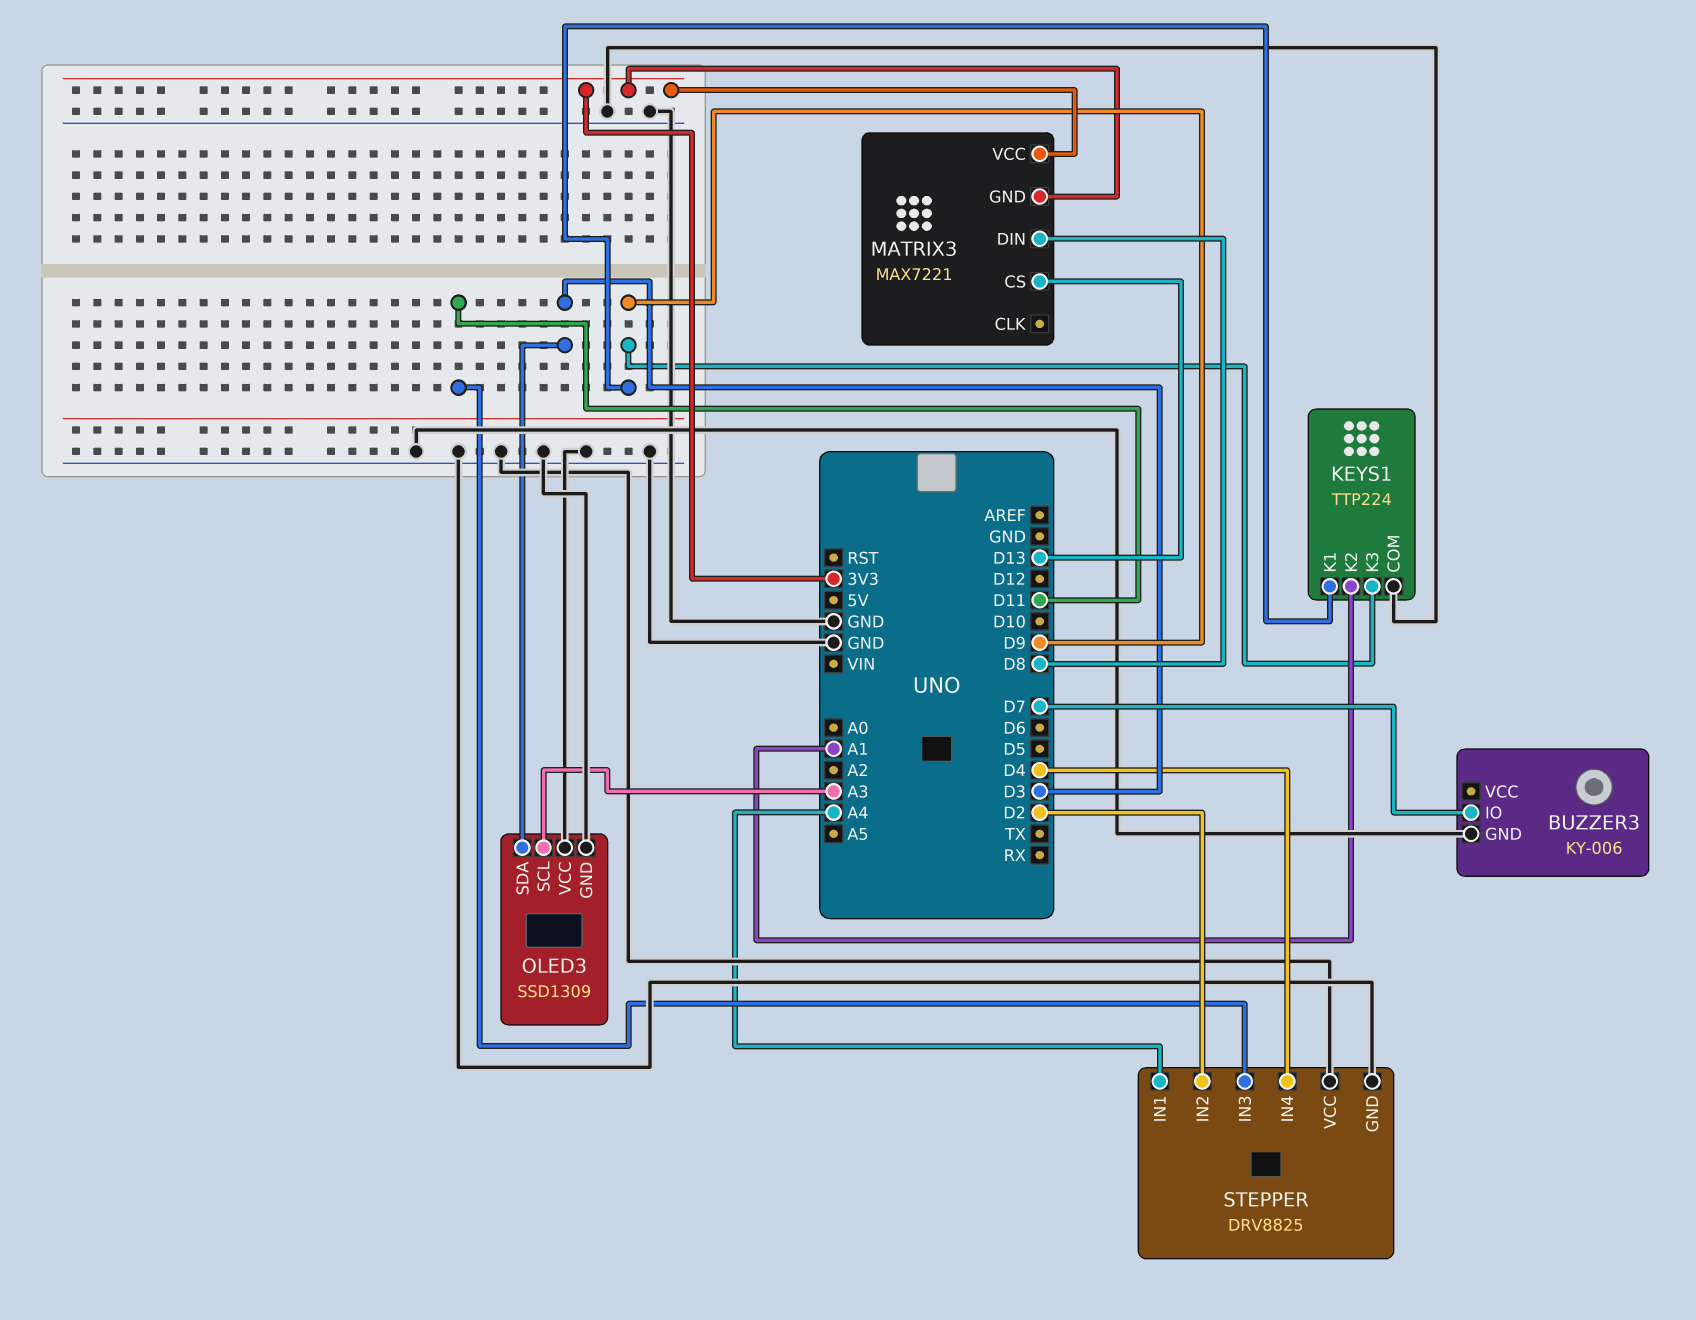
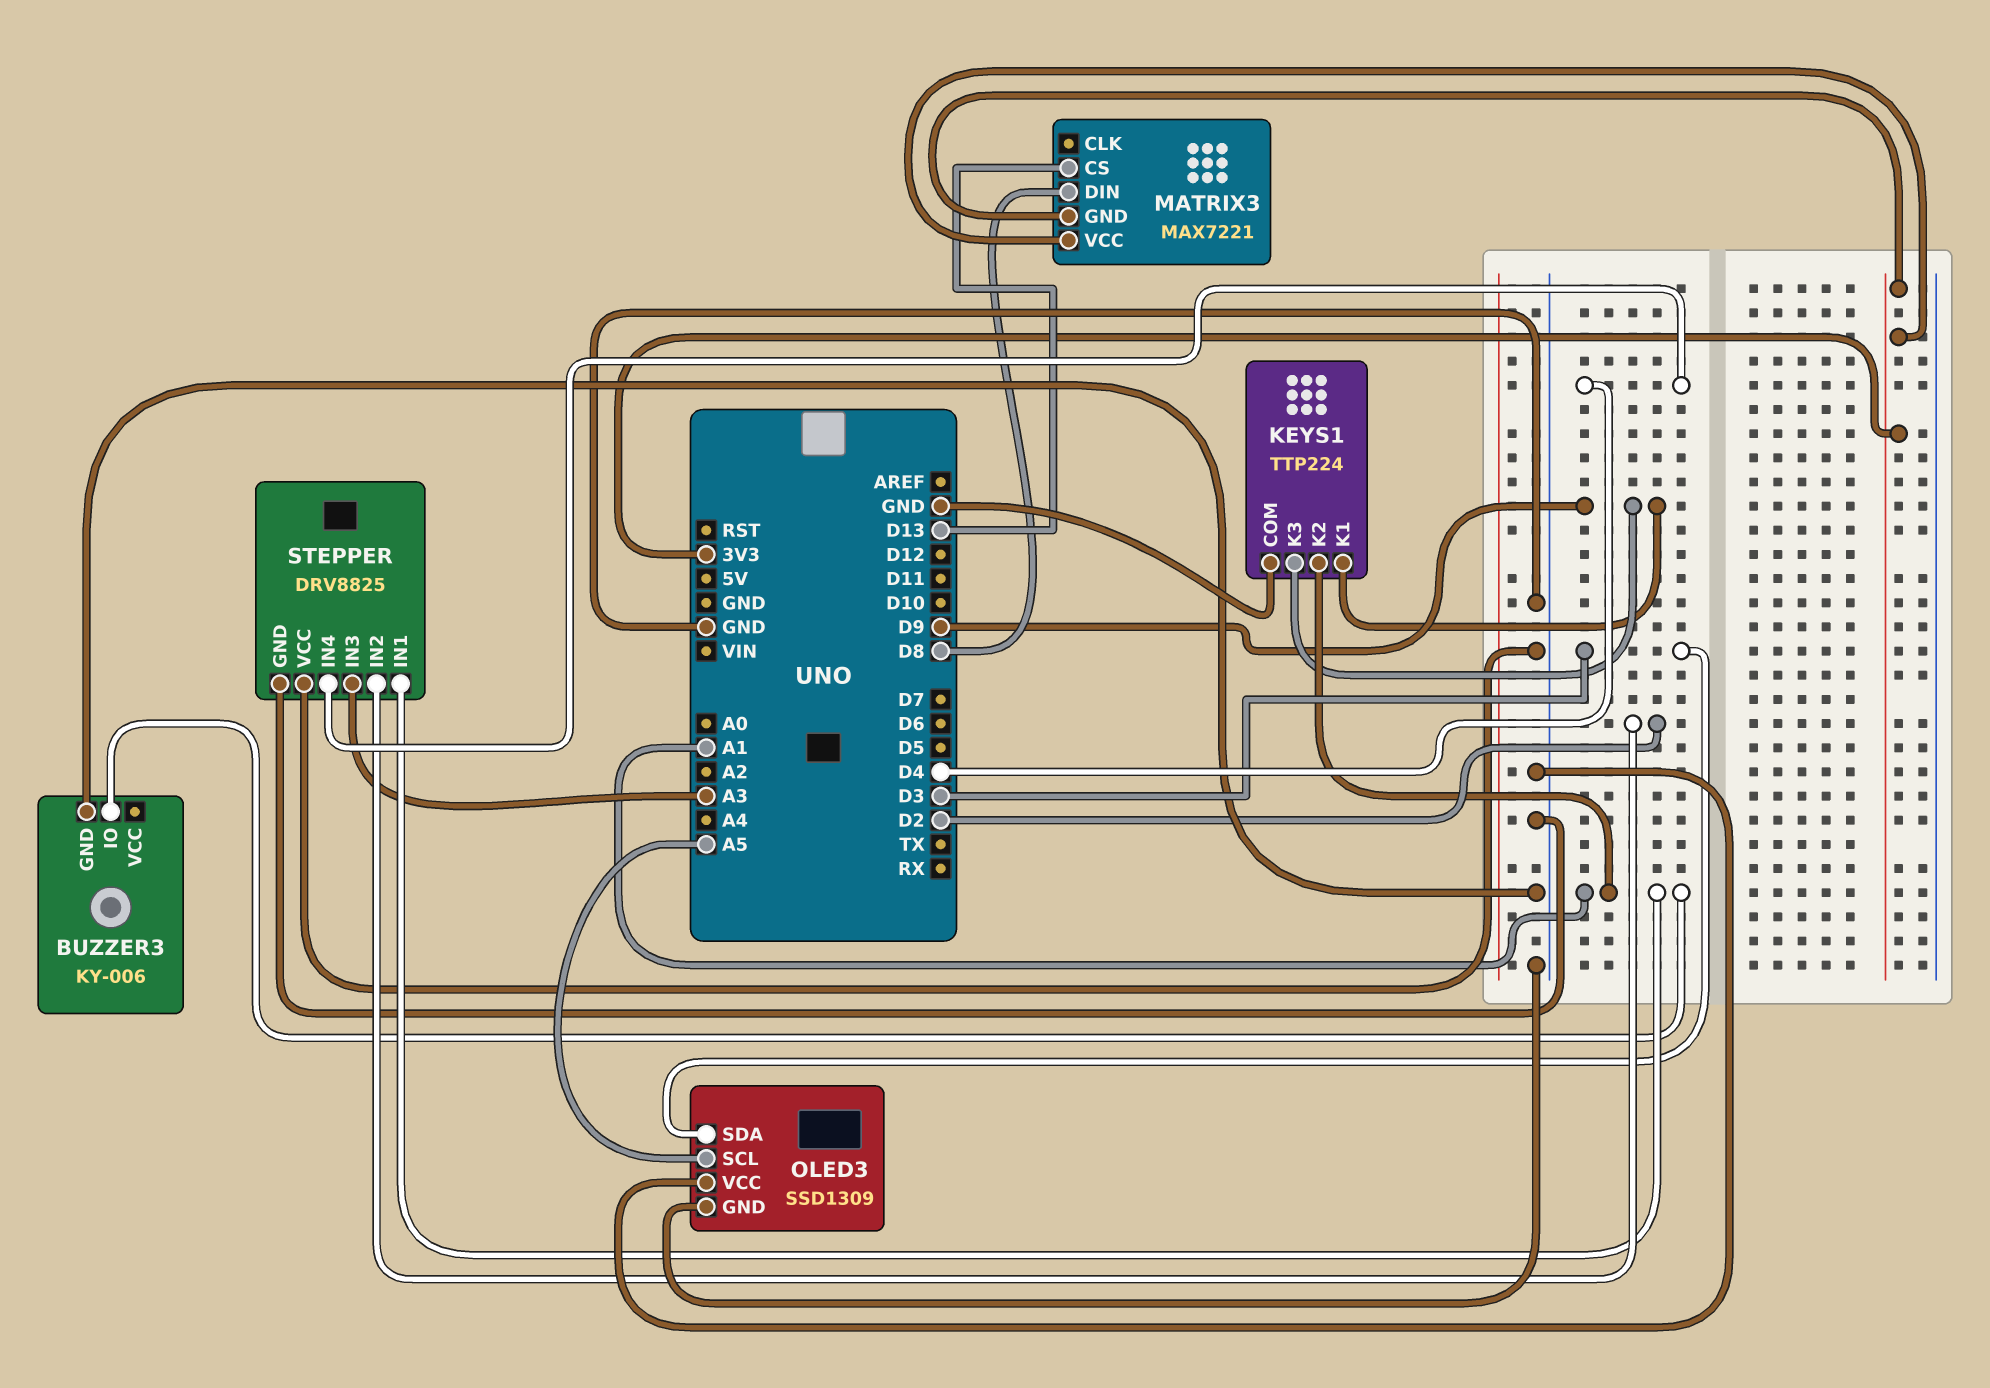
BUZZER3 pin IO: D7 -> A1
OLED3 pin SCL: A3 -> A5
STEPPER pin IN1: A4 -> A1
STEPPER pin IN3: D11 -> A3

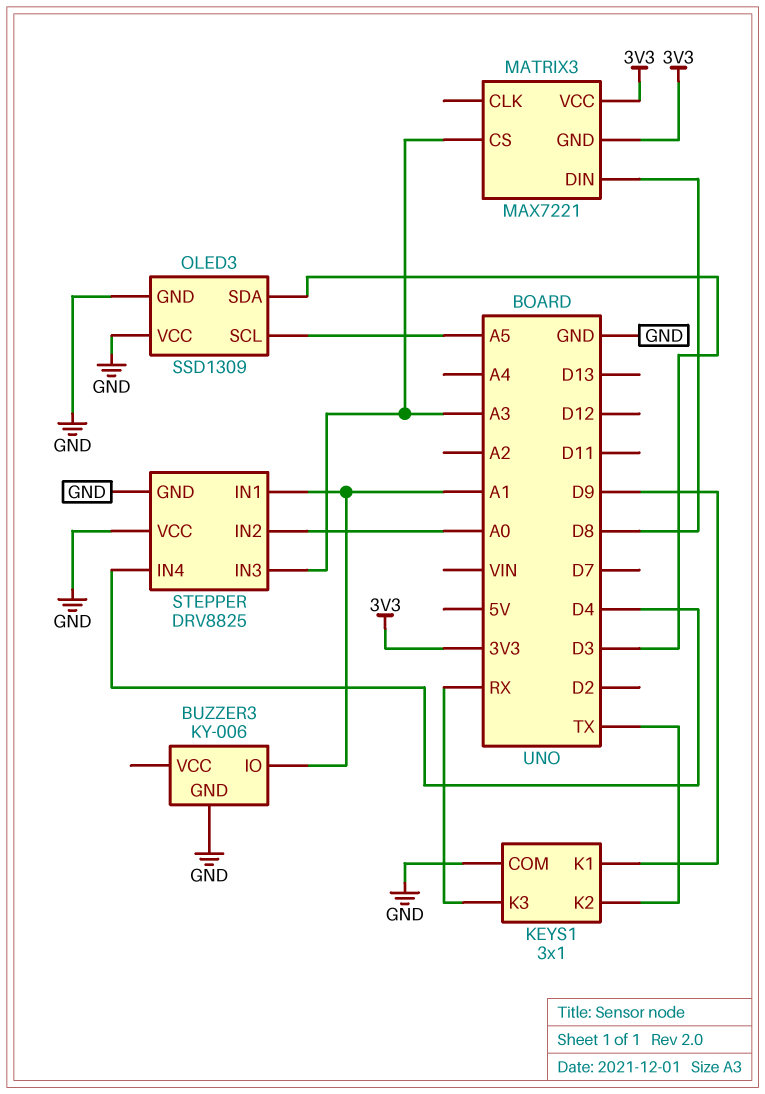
KEYS1: TTP224 -> 3x1
KEYS1 pin K2: A1 -> TX
KEYS1 pin K3: D9 -> RX
MATRIX3 pin CS: D13 -> A3
STEPPER pin IN2: D2 -> A0

